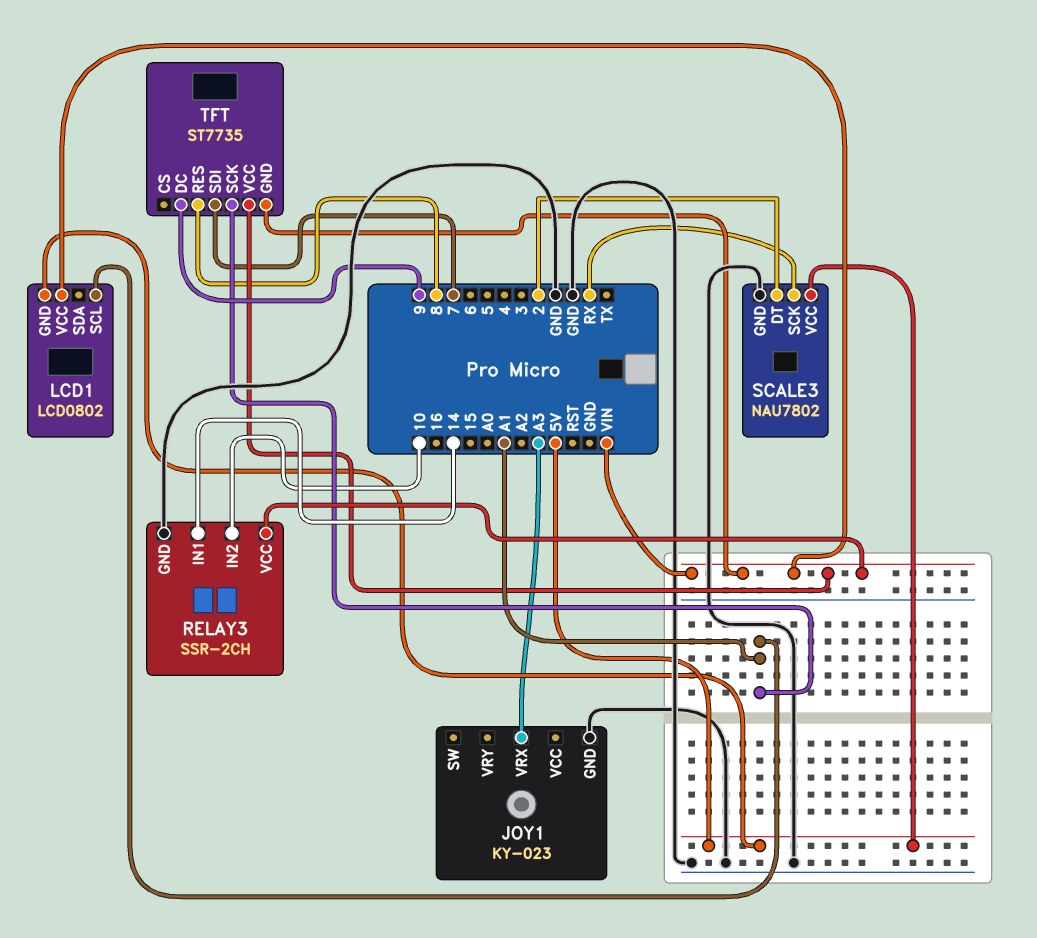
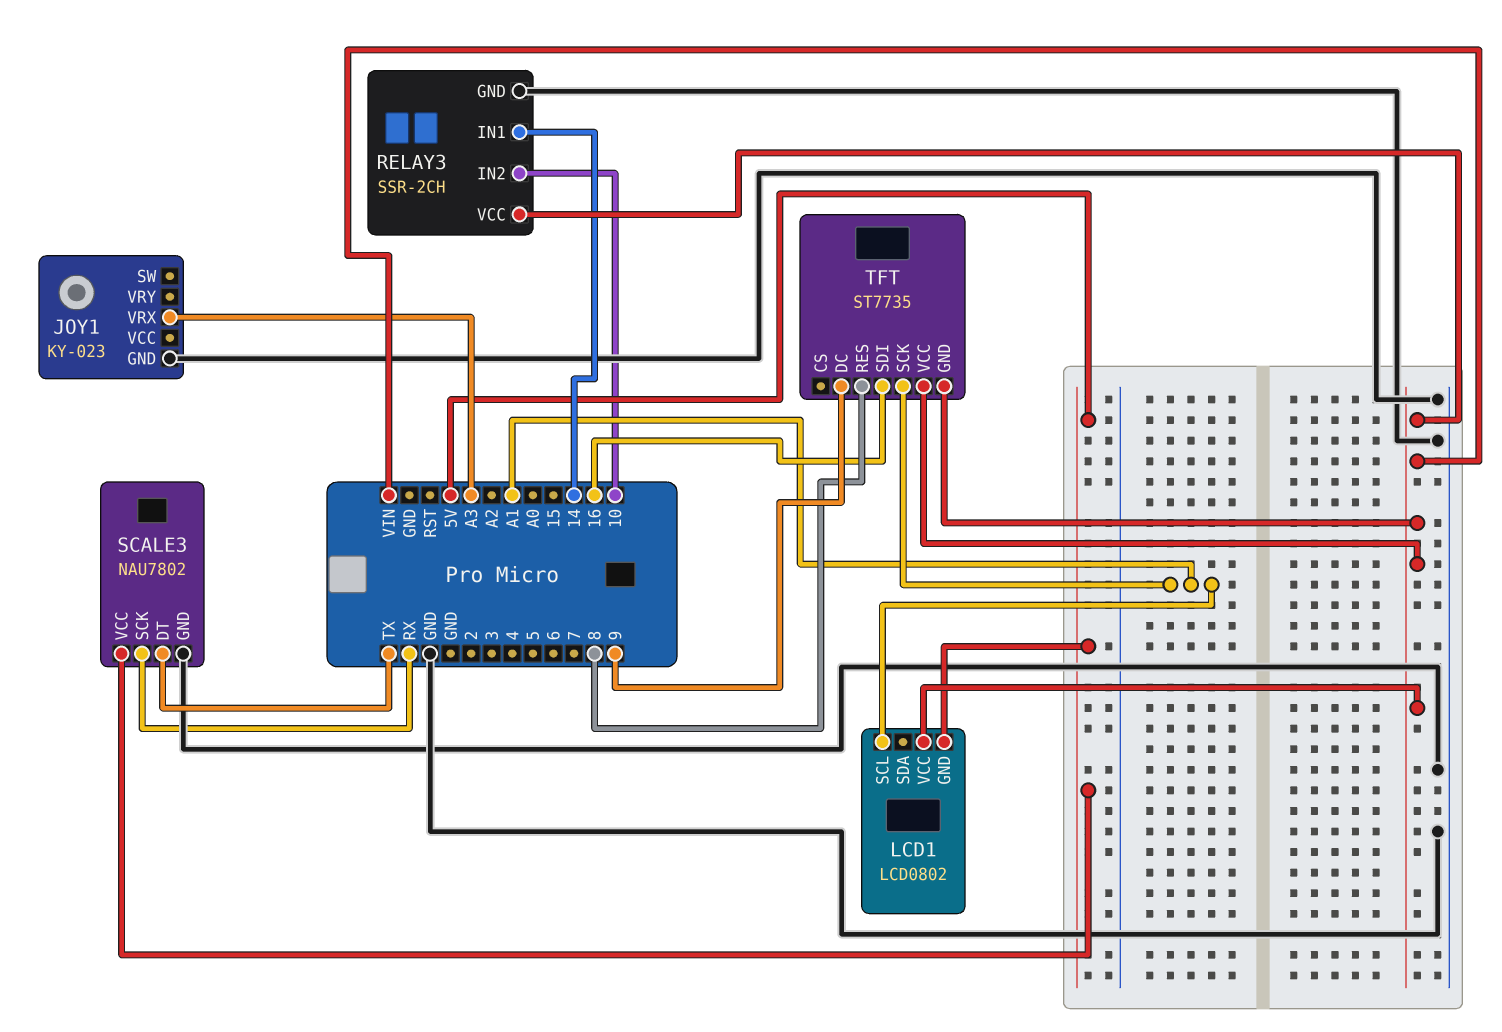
SCALE3 pin DT: 2 -> TX
TFT pin SDI: 7 -> 16

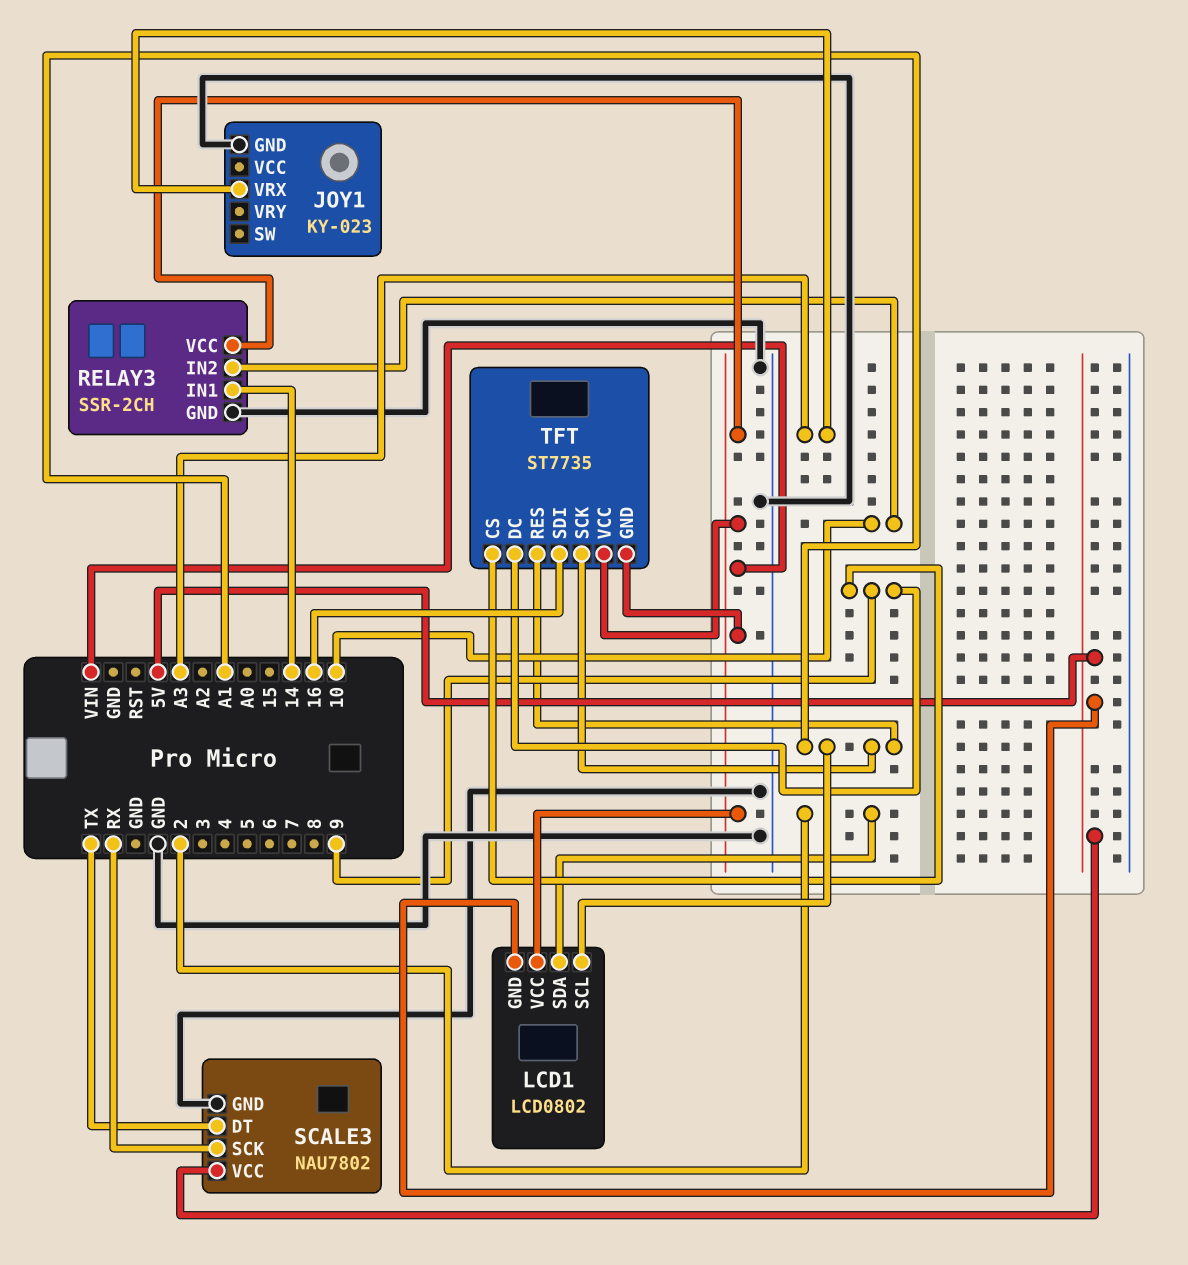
LCD1 pin SDA: none -> 2
TFT pin CS: none -> 9
TFT pin RES: 8 -> A1

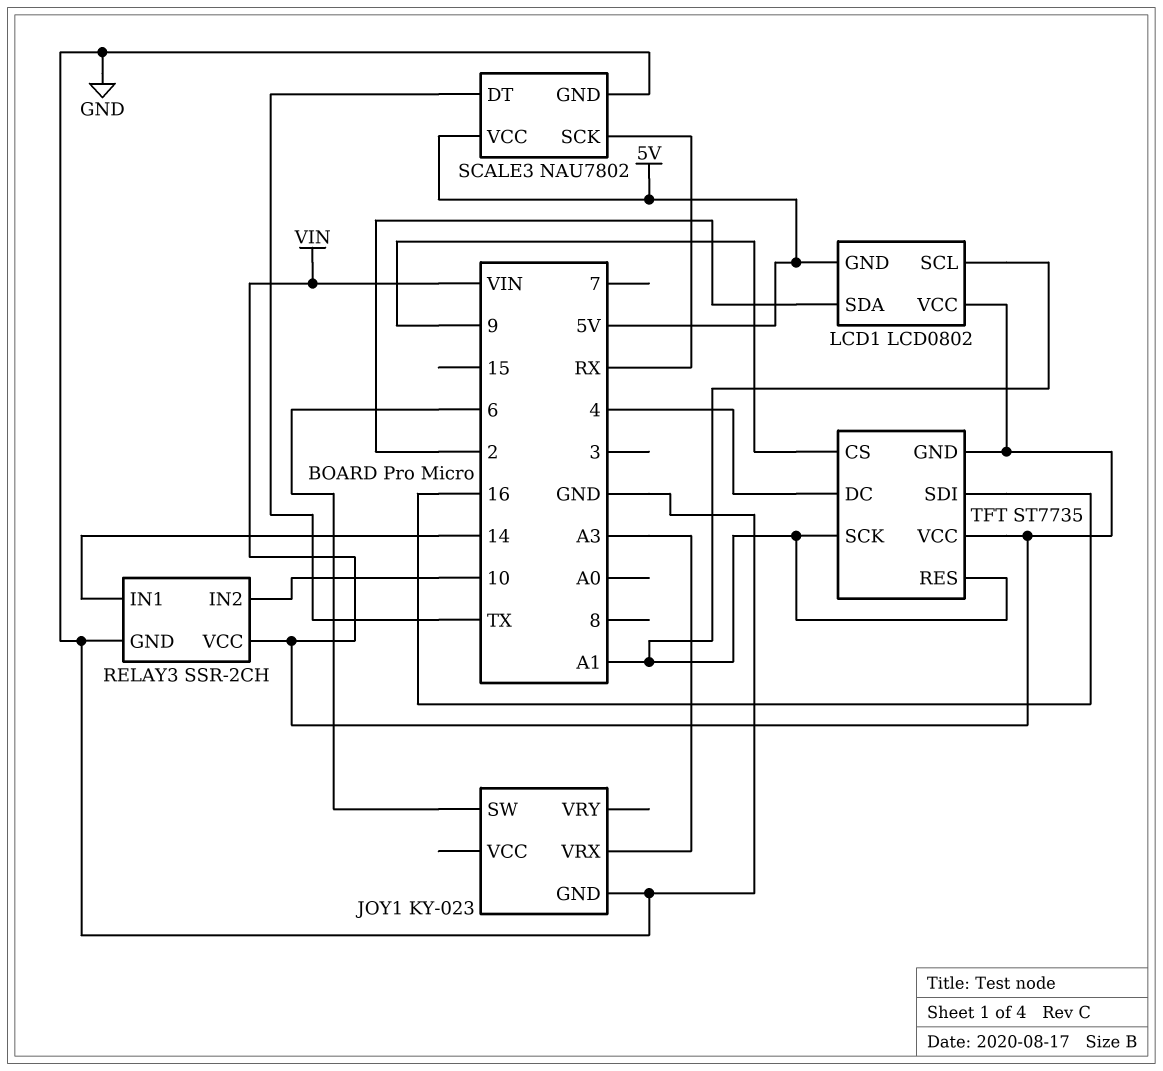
JOY1 pin SW: none -> 6
TFT pin DC: 9 -> 4

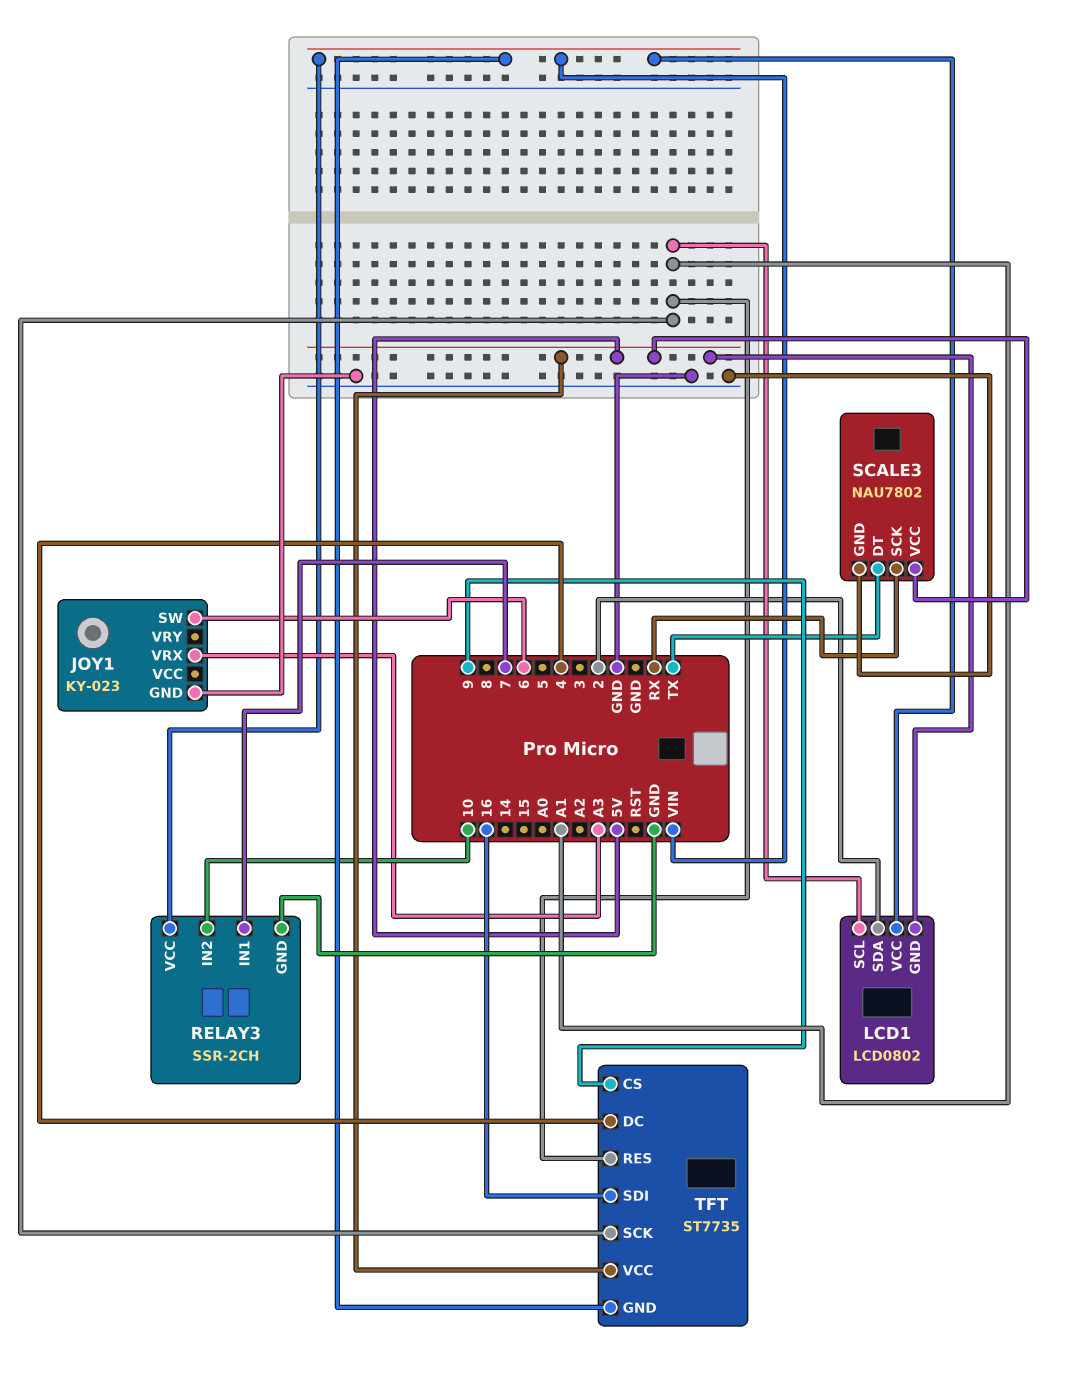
RELAY3 pin IN1: 14 -> 7
TFT pin VCC: VIN -> 5V

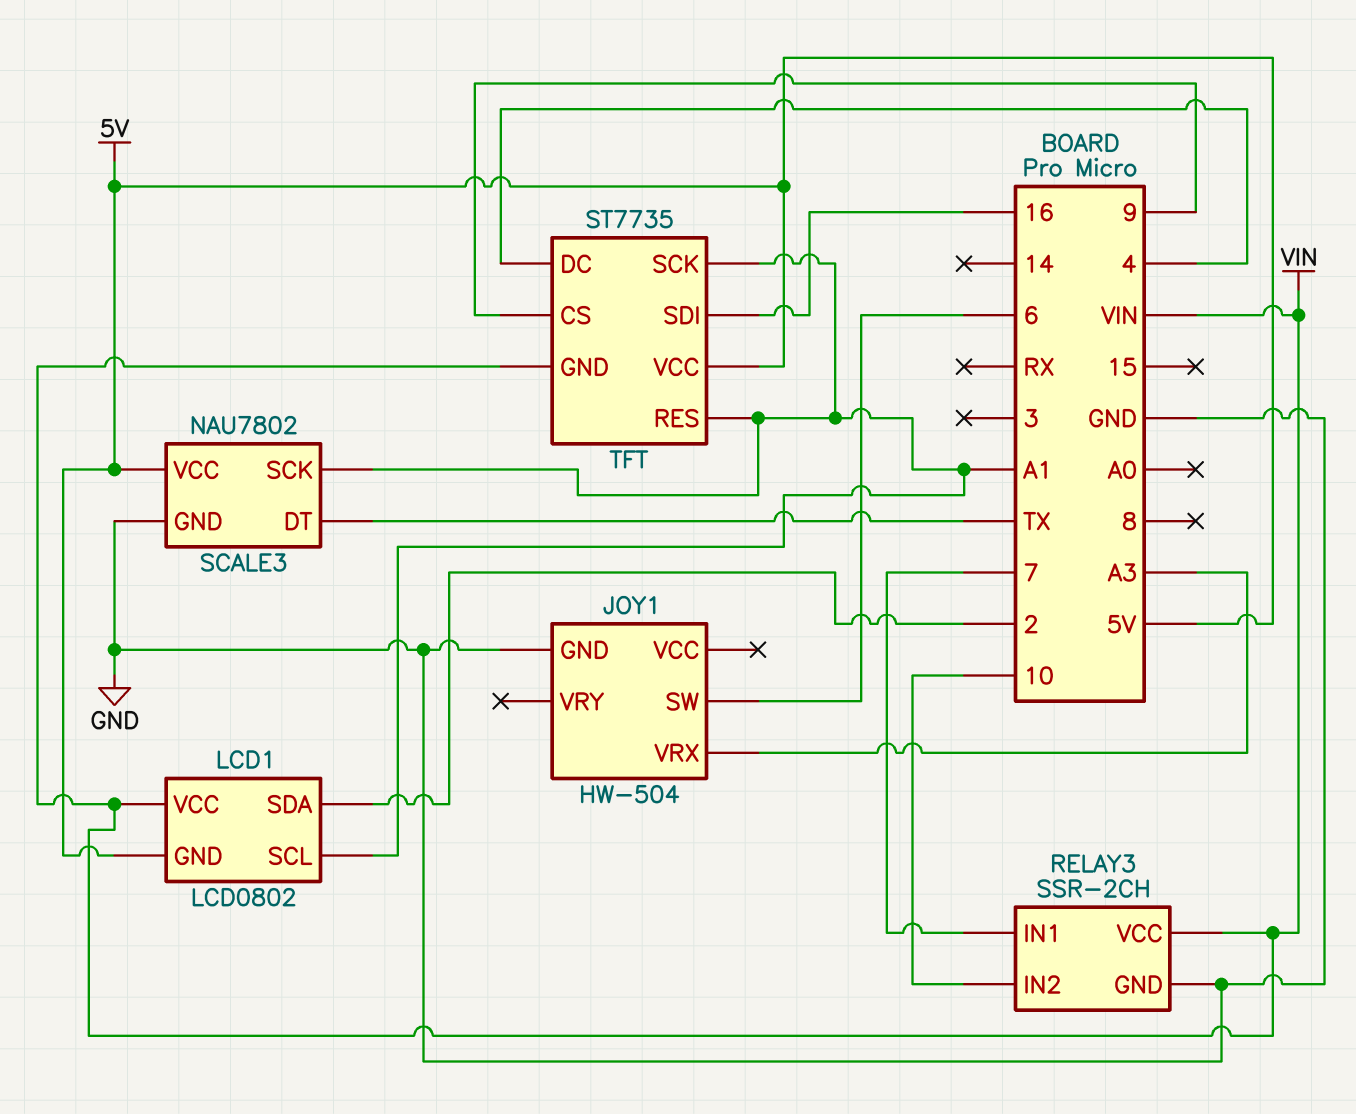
JOY1: KY-023 -> HW-504
SCALE3 pin SCK: RX -> A1

